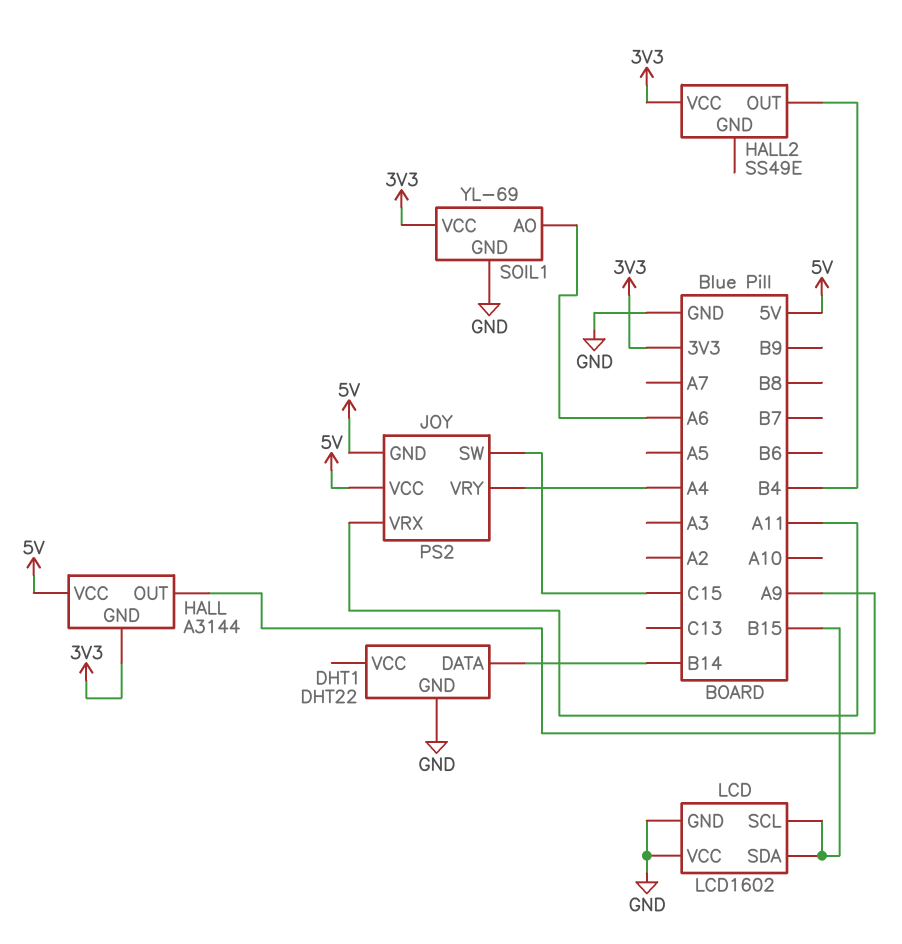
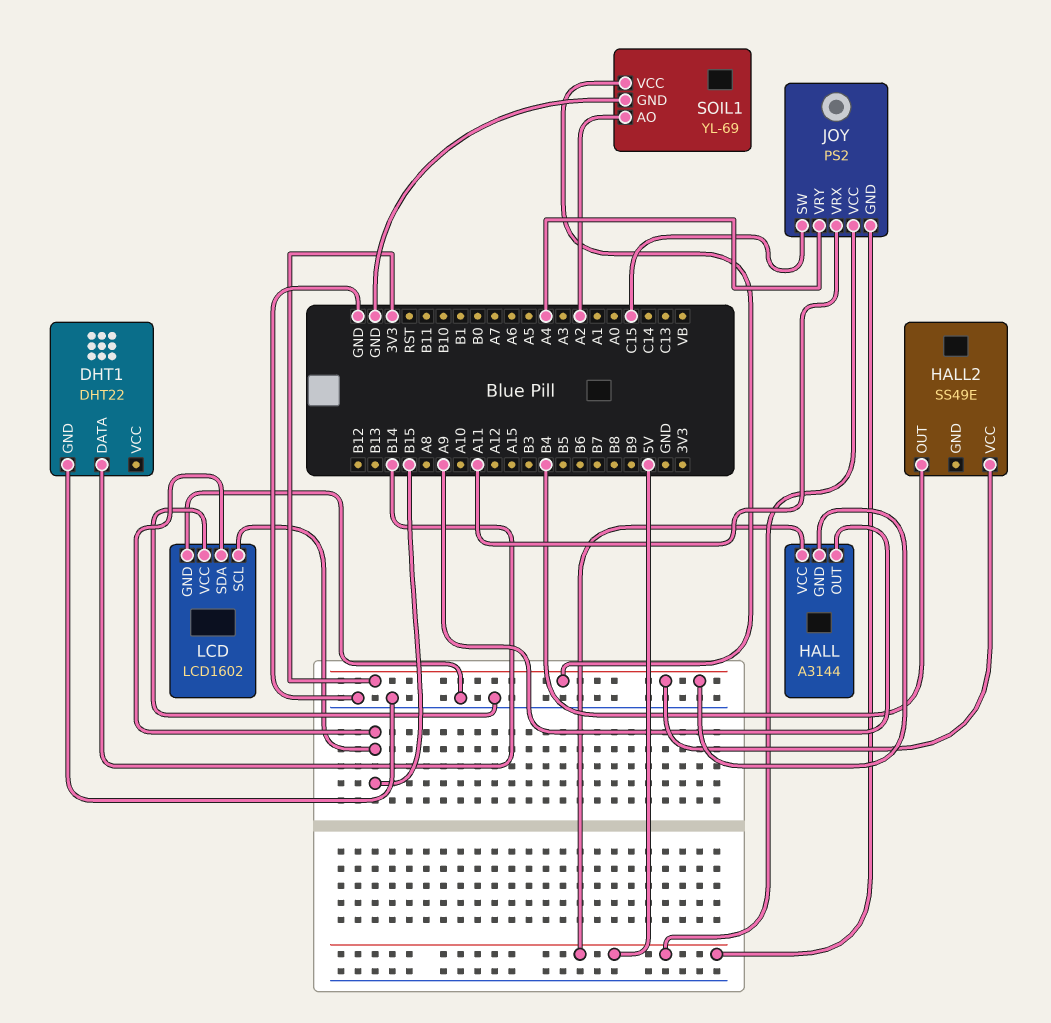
SOIL1 pin AO: A6 -> A2

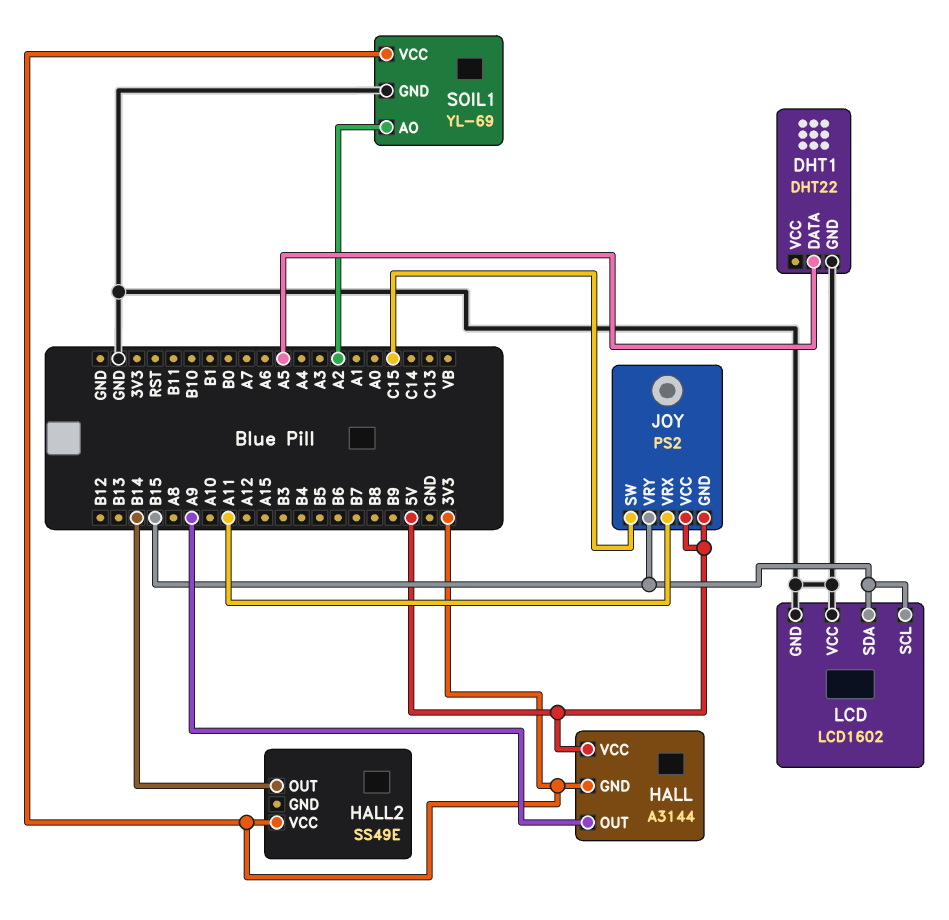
DHT1 pin DATA: B14 -> A5
HALL2 pin OUT: B4 -> B14
JOY pin VRY: A4 -> B15

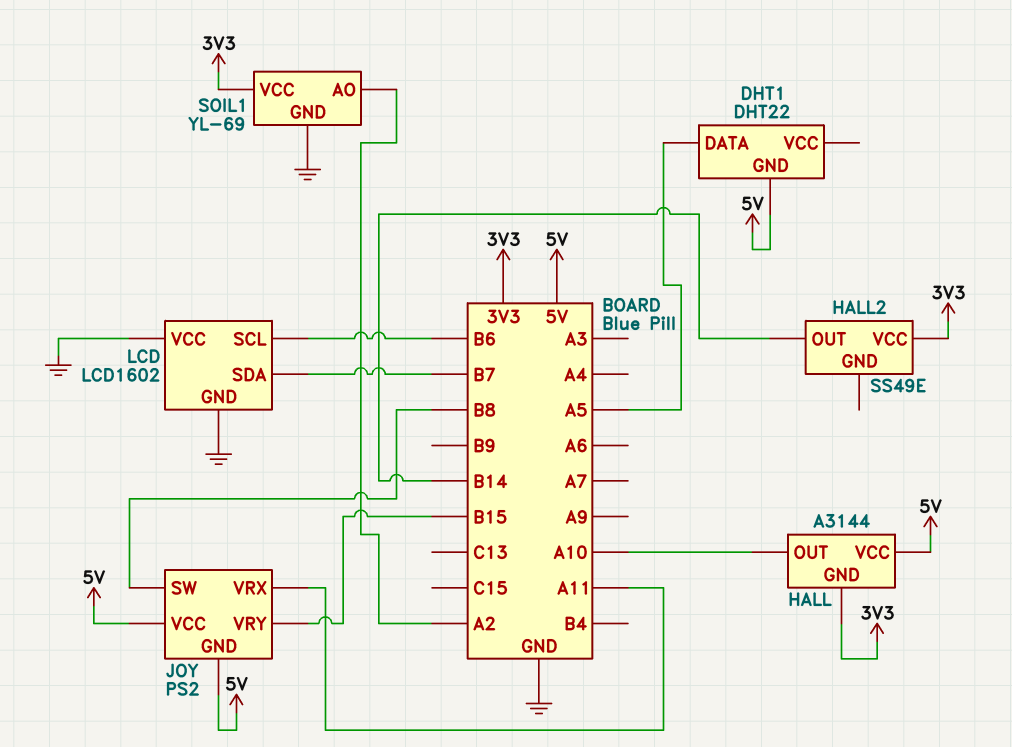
DHT1 pin GND: GND -> 5V
HALL pin OUT: A9 -> A10
JOY pin SW: C15 -> B8
LCD pin SCL: B15 -> B6
LCD pin SDA: B15 -> B7

